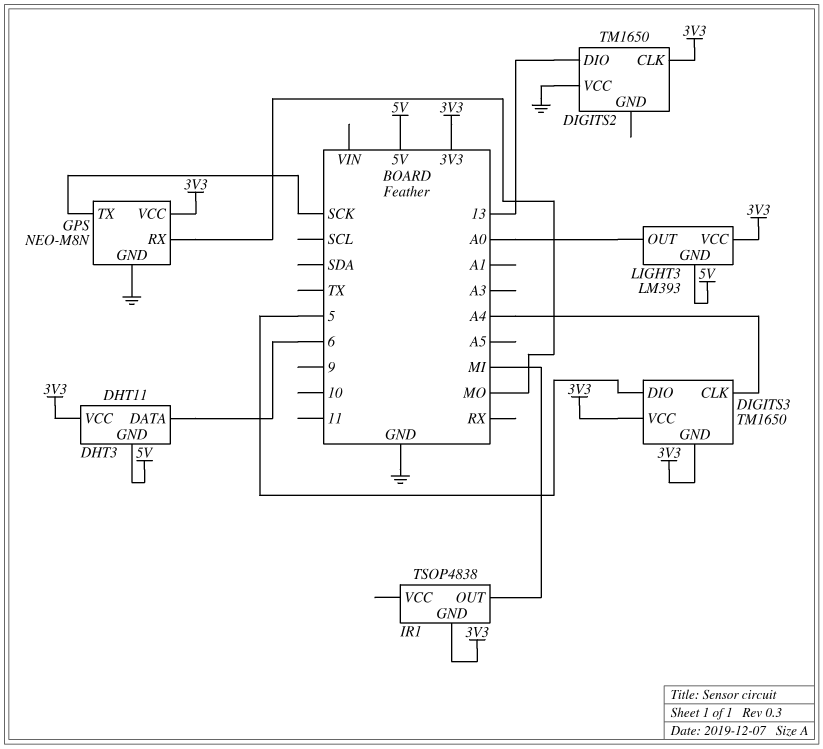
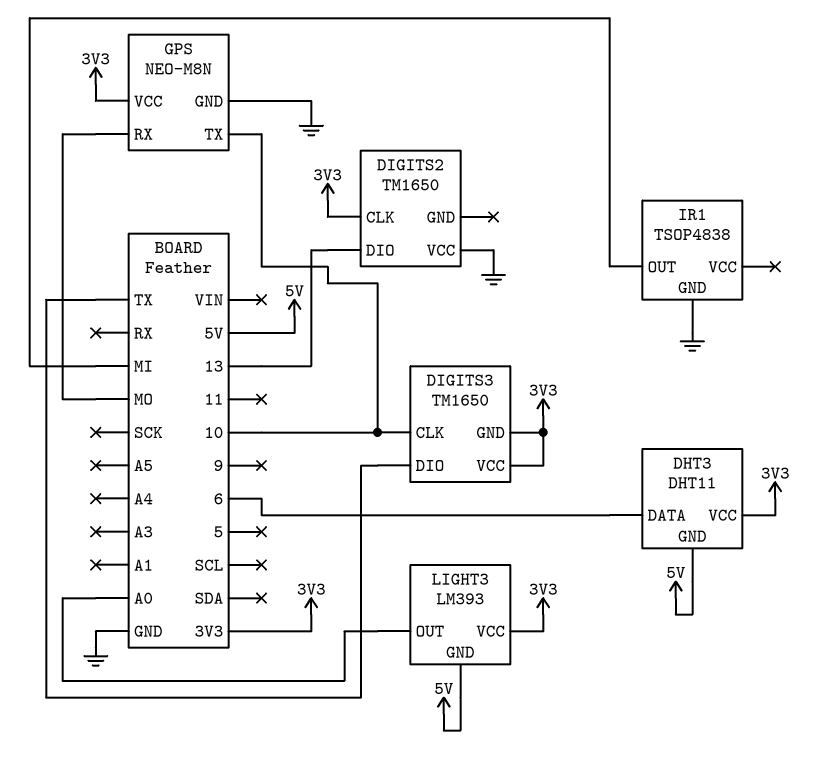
DIGITS3 pin CLK: A4 -> 10
DIGITS3 pin DIO: 5 -> TX
GPS pin TX: SCK -> 10
IR1 pin GND: 3V3 -> GND

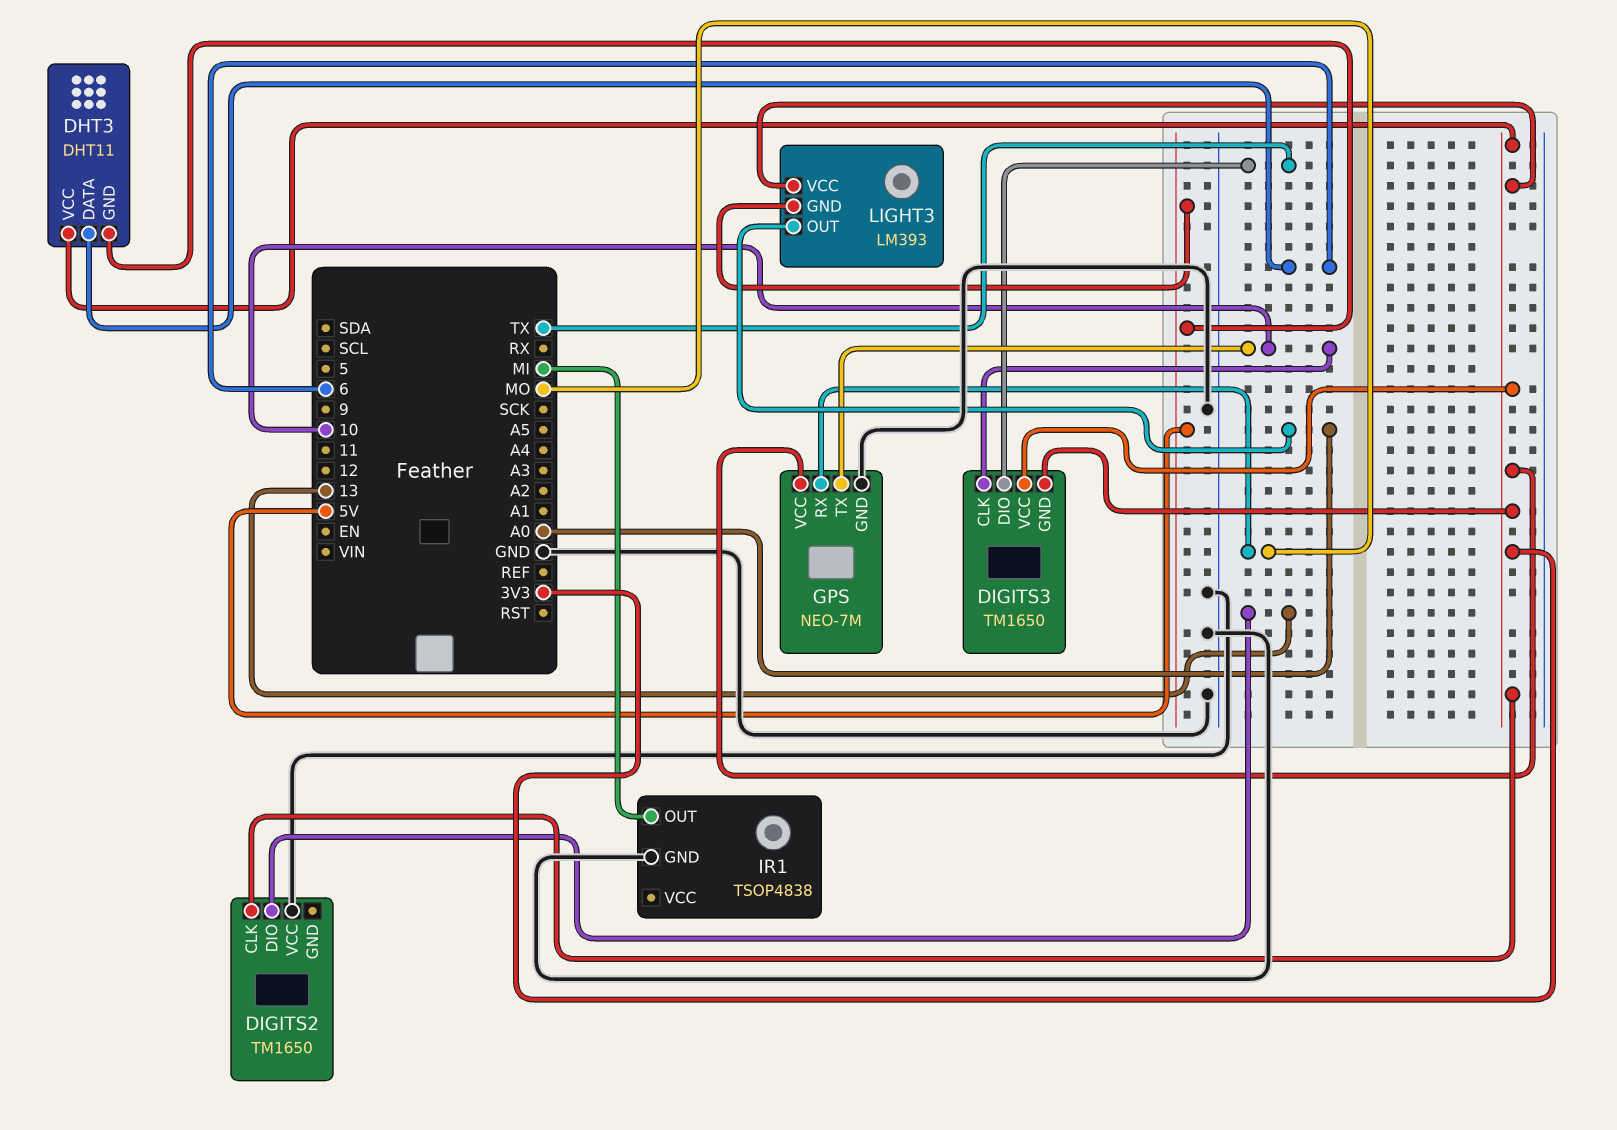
GPS: NEO-M8N -> NEO-7M

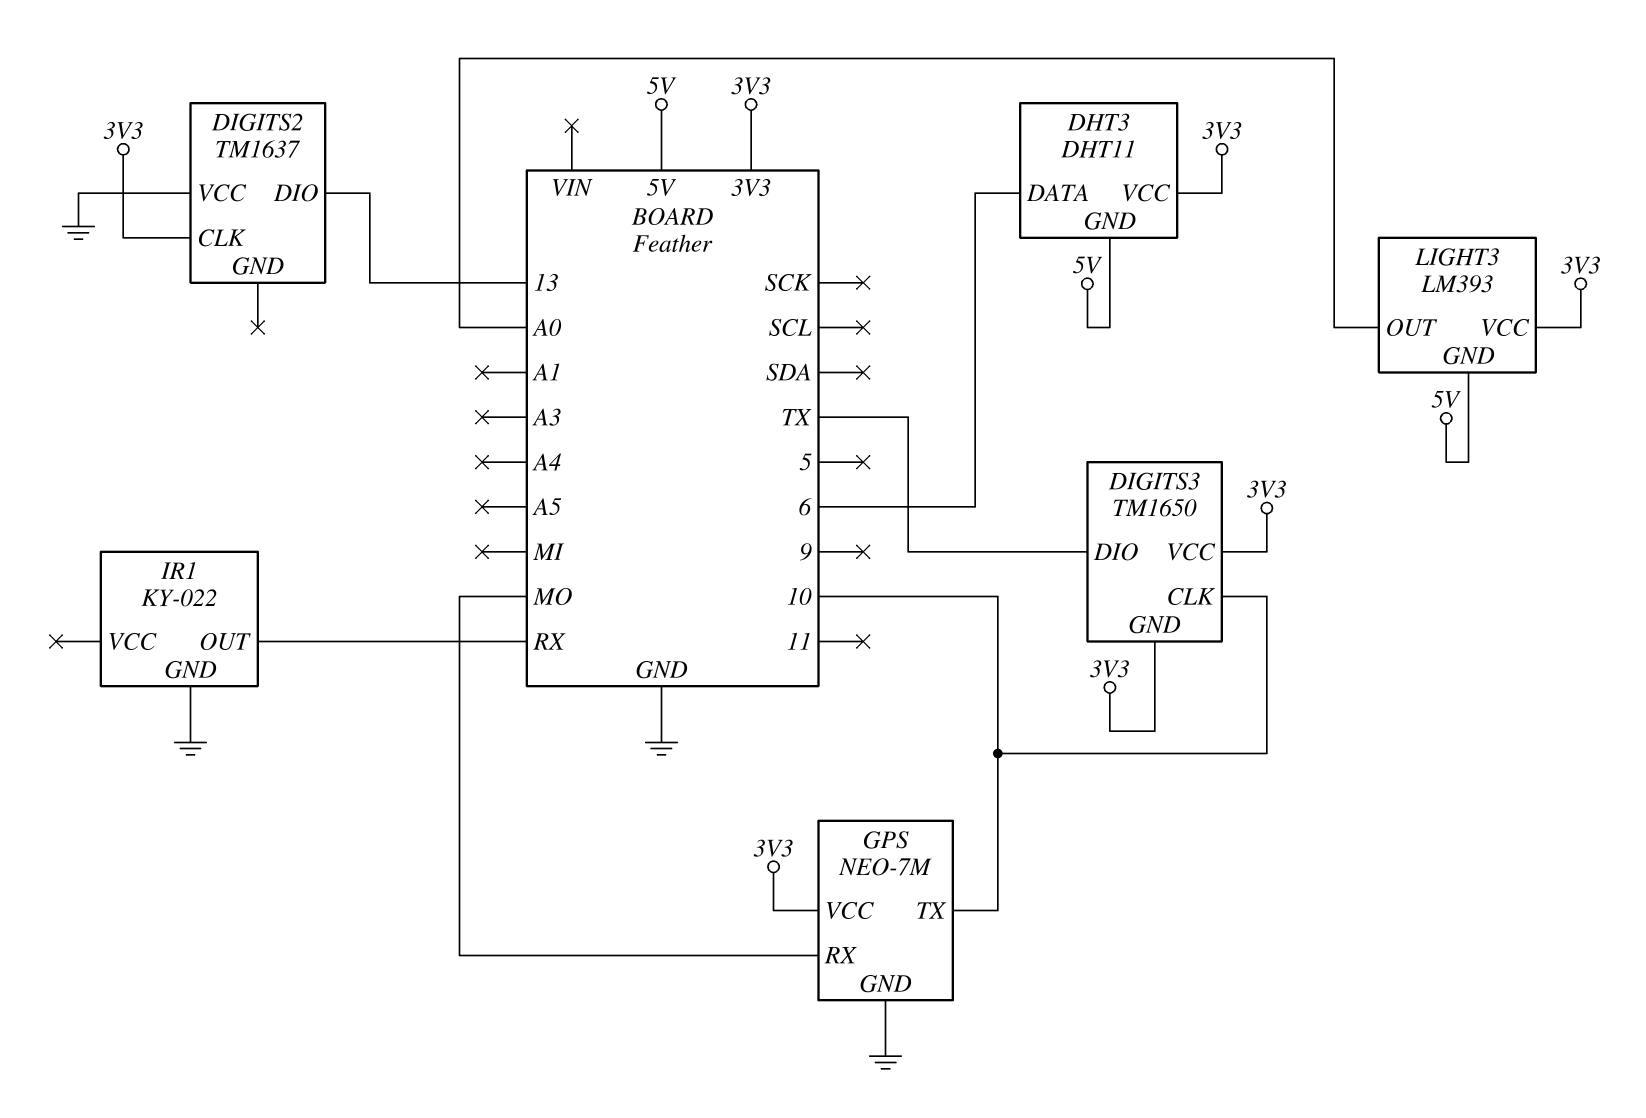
DIGITS2: TM1650 -> TM1637
IR1: TSOP4838 -> KY-022
IR1 pin OUT: MI -> RX

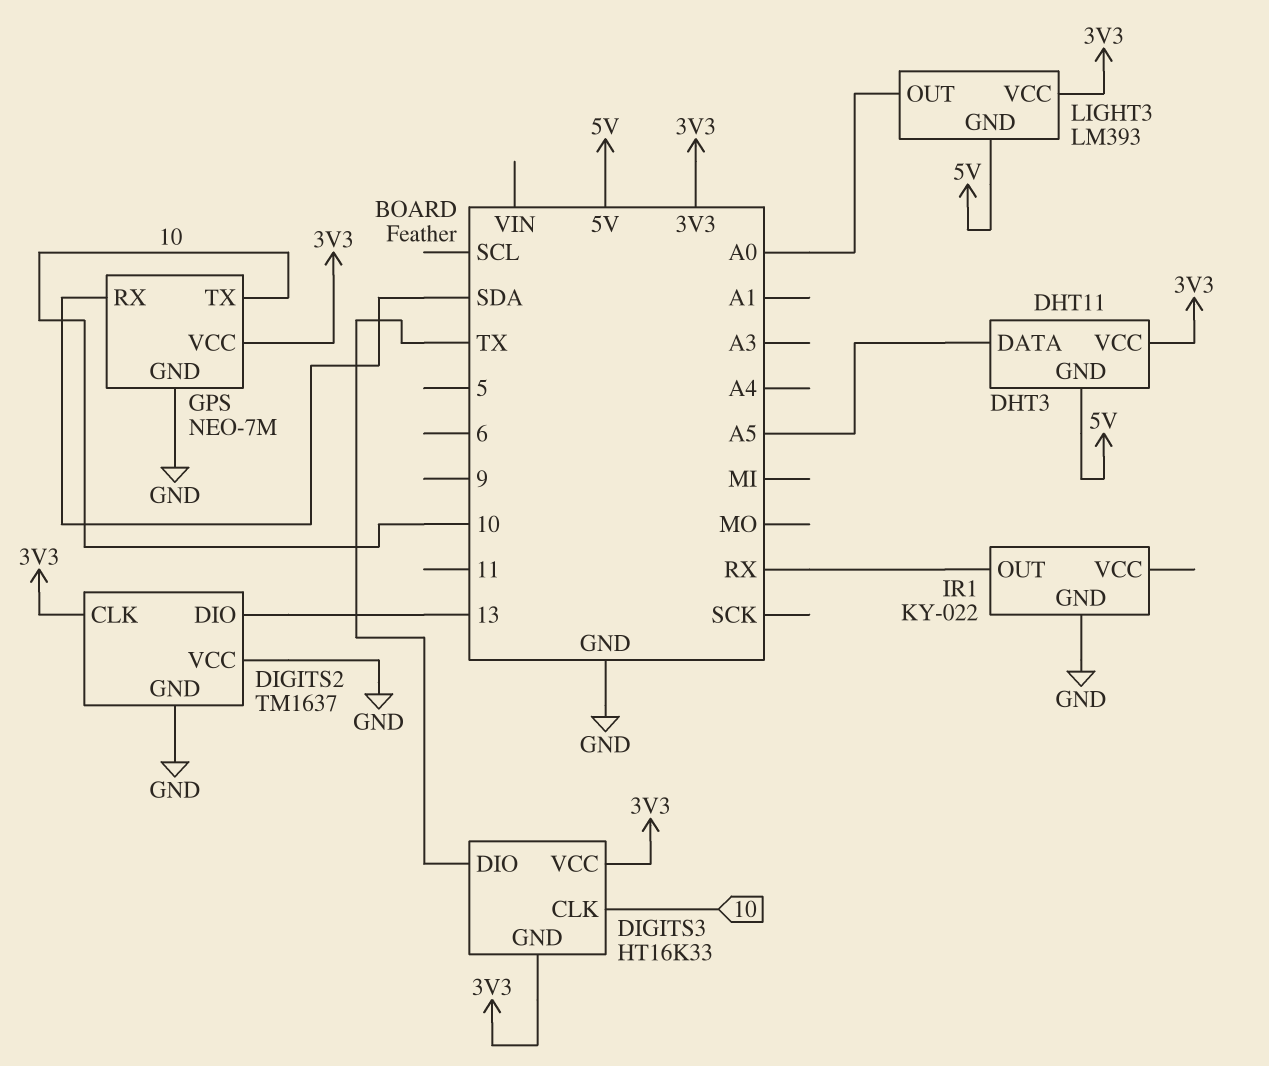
DHT3 pin DATA: 6 -> A5
DIGITS2 pin GND: none -> GND
DIGITS3: TM1650 -> HT16K33
GPS pin RX: MO -> SDA

